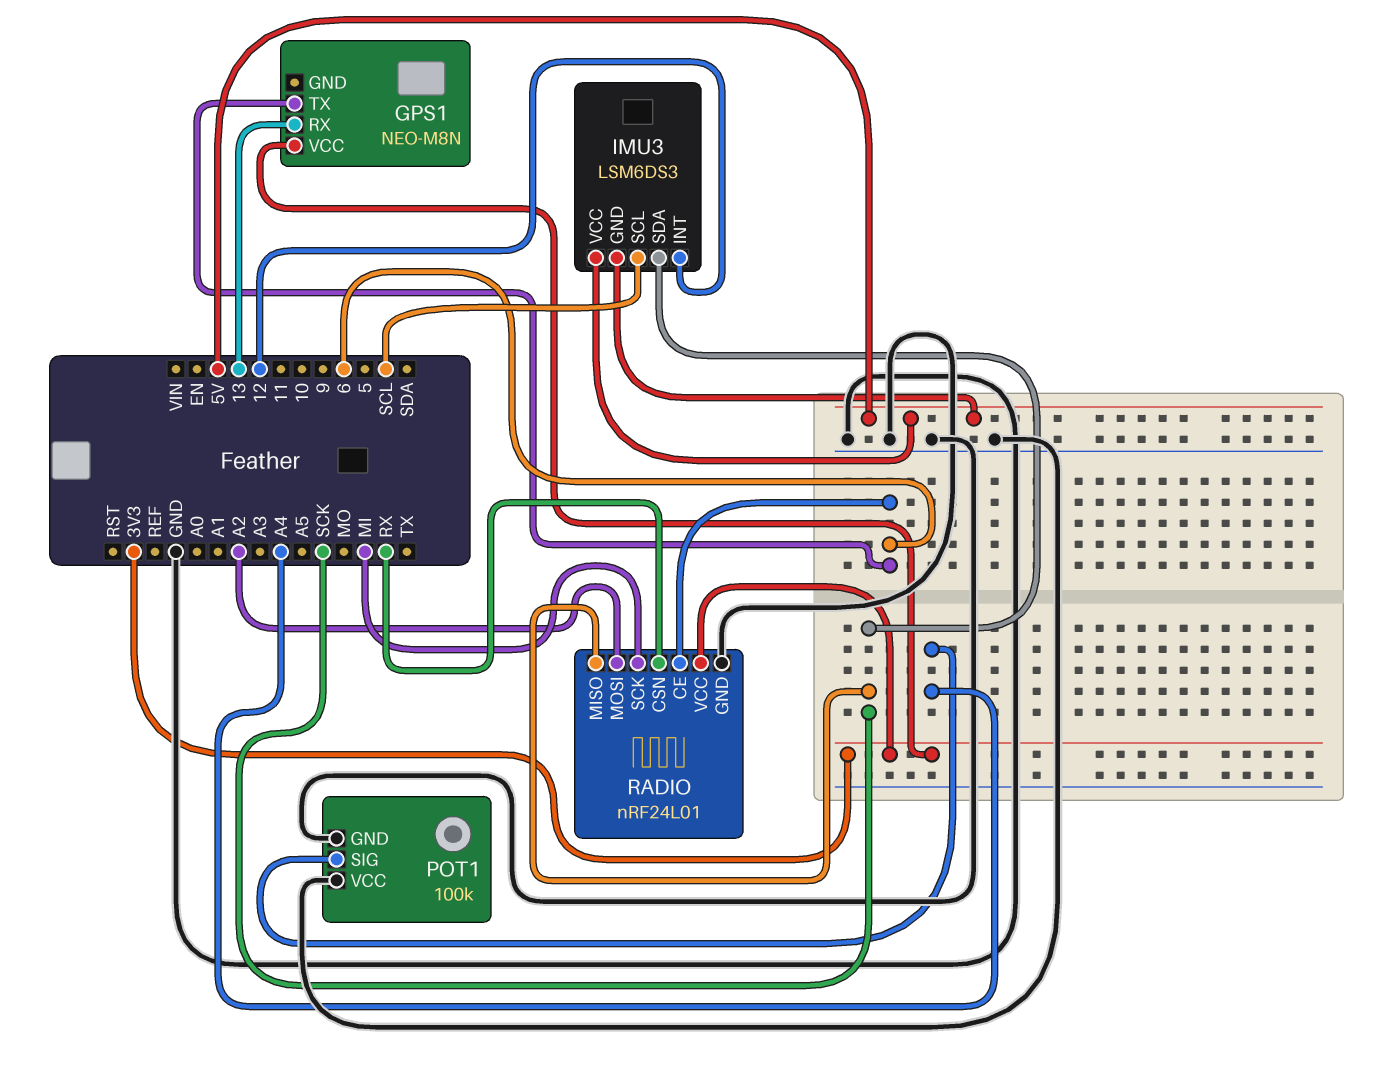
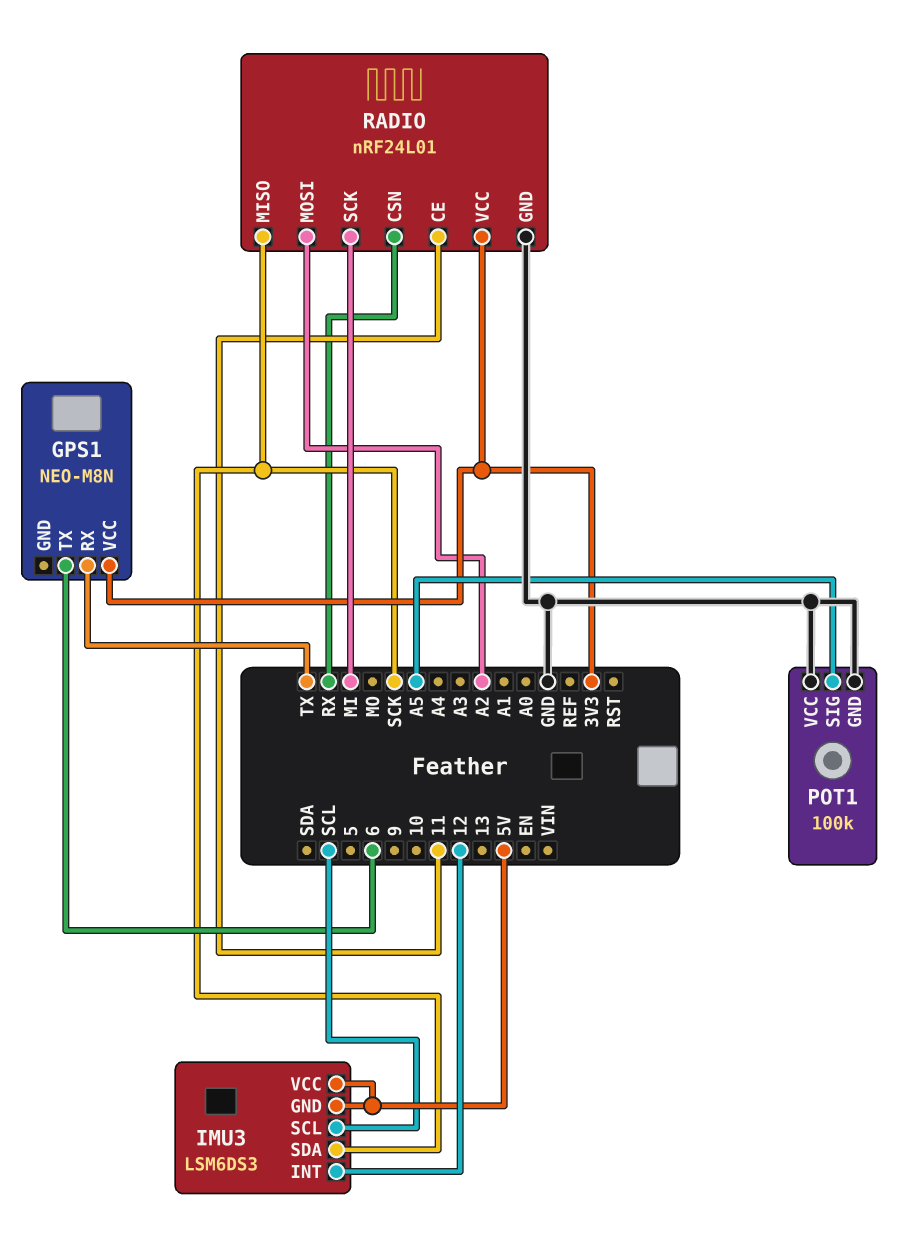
GPS1 pin RX: 13 -> TX
POT1 pin SIG: A4 -> A5
RADIO pin CE: 6 -> 11

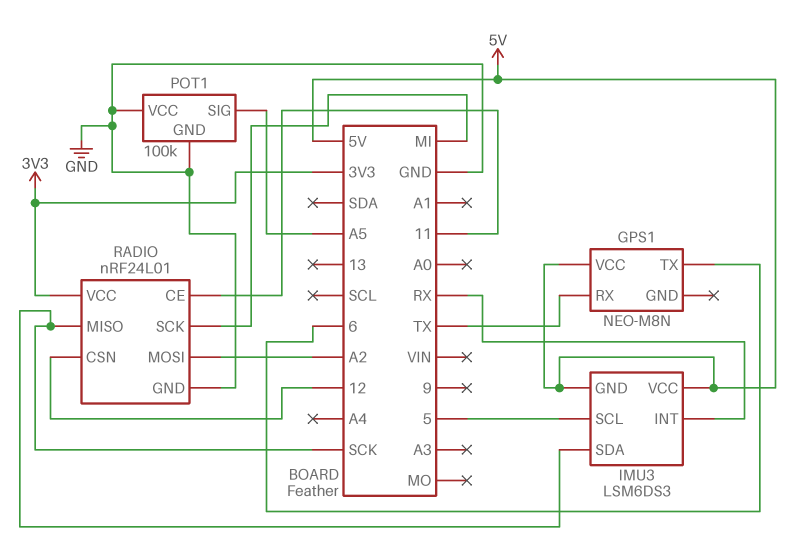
GPS1 pin VCC: 3V3 -> 5V
IMU3 pin INT: 12 -> RX
IMU3 pin SCL: SCL -> 5
RADIO pin CSN: RX -> 12

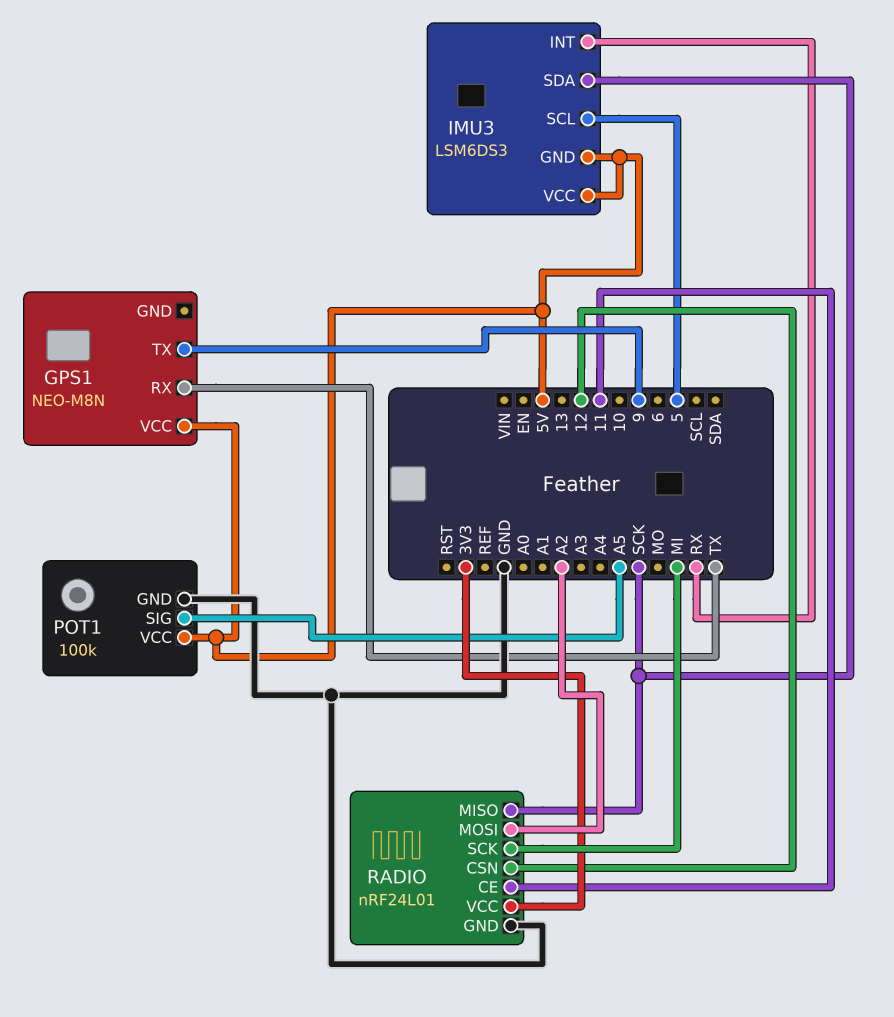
GPS1 pin TX: 6 -> 9
POT1 pin VCC: GND -> 5V

